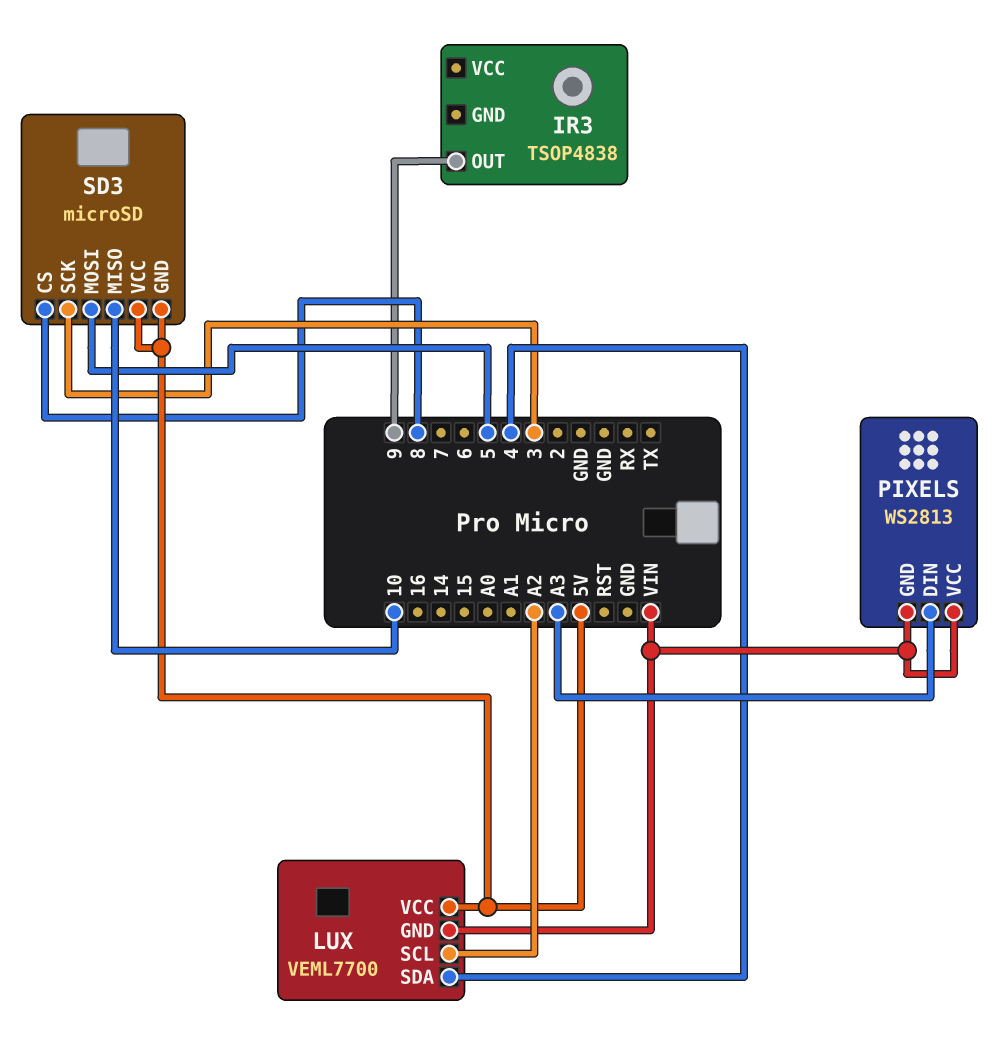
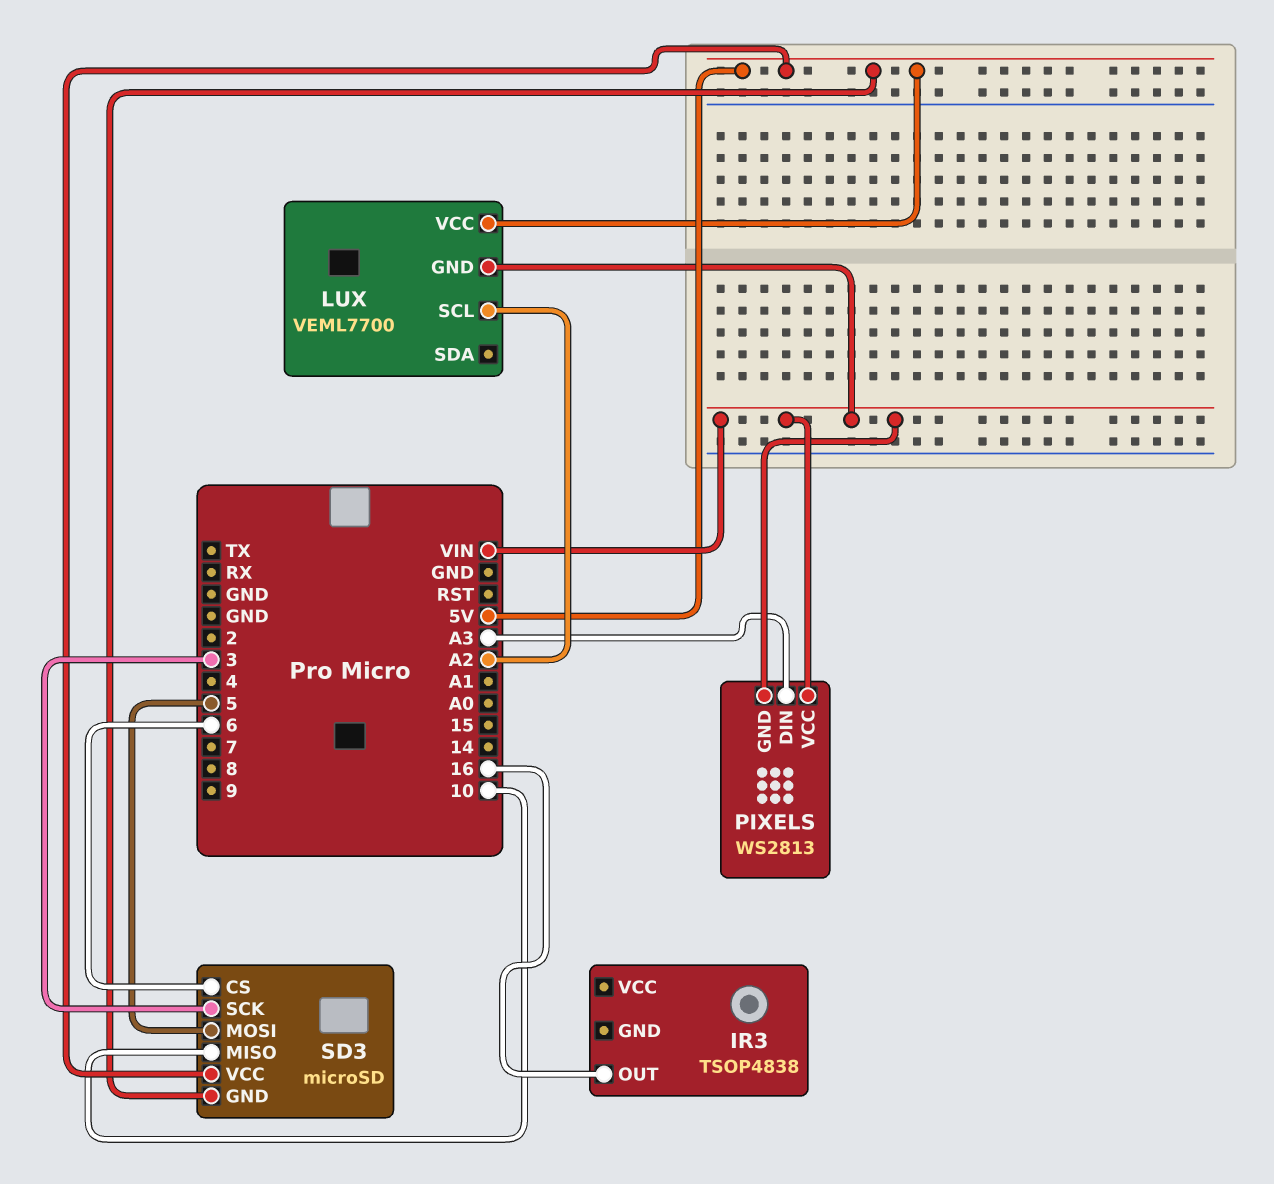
IR3 pin OUT: 9 -> 16
LUX pin SDA: 4 -> none
SD3 pin CS: 8 -> 6

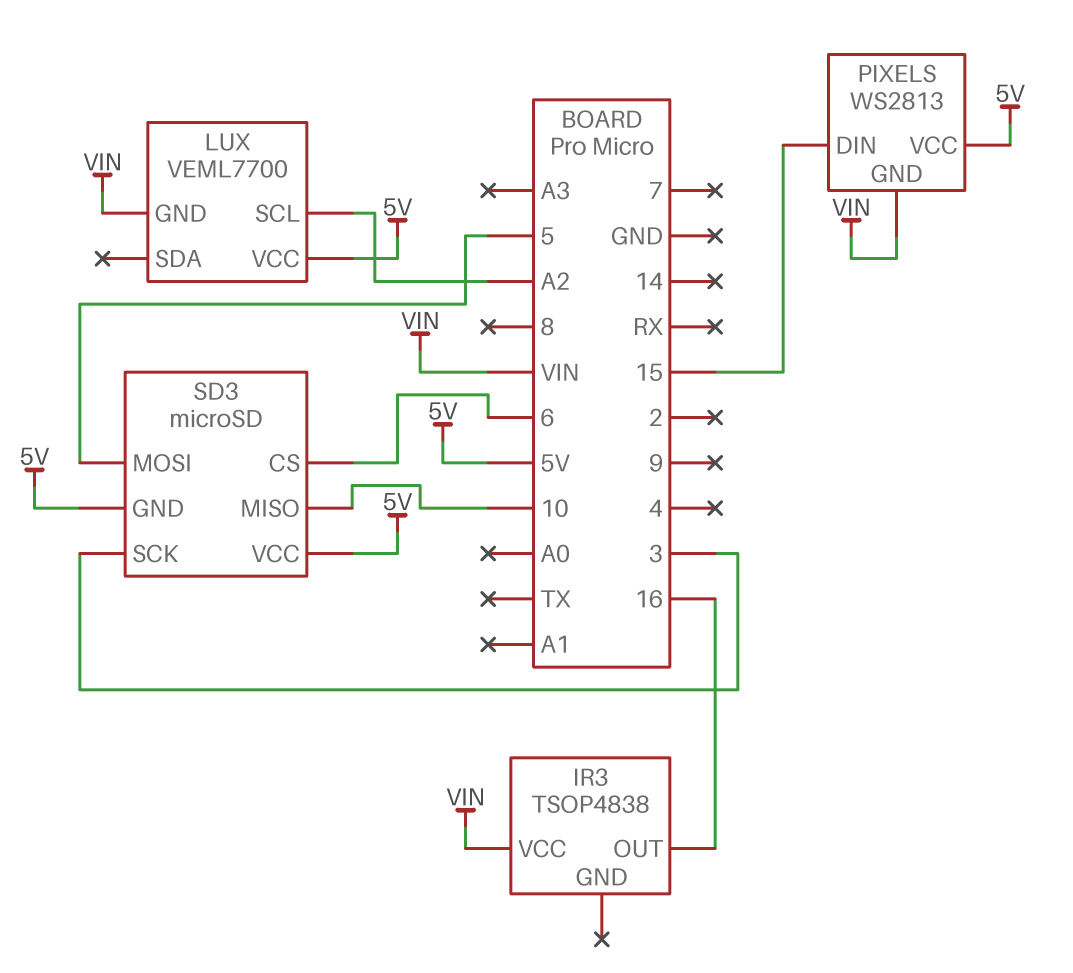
IR3 pin VCC: none -> VIN
PIXELS pin DIN: A3 -> 15
PIXELS pin VCC: VIN -> 5V

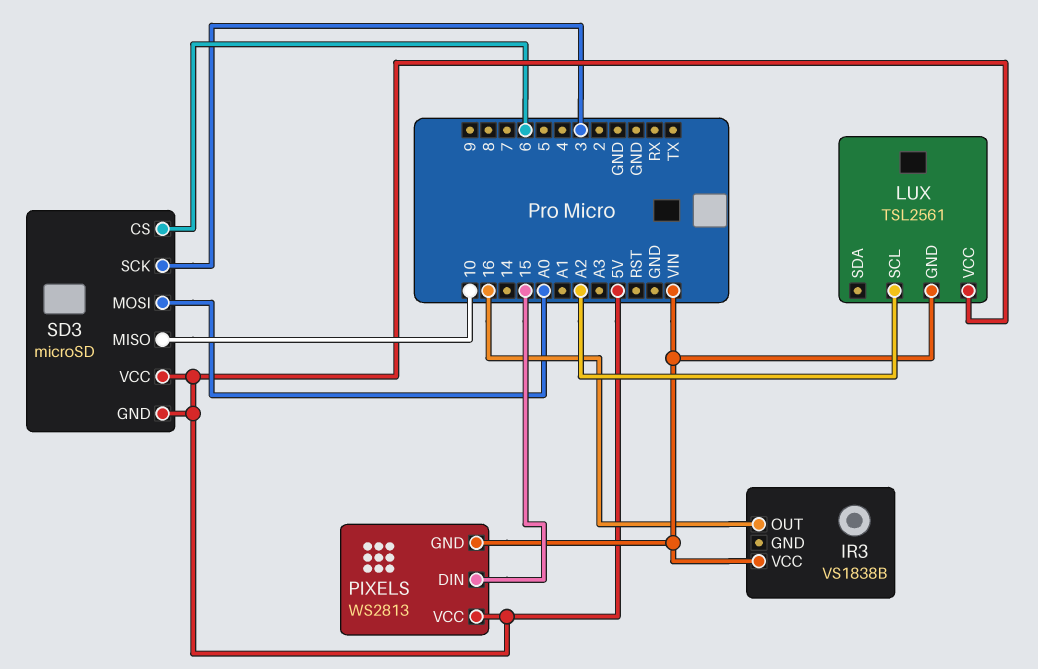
IR3: TSOP4838 -> VS1838B
LUX: VEML7700 -> TSL2561
SD3 pin MOSI: 5 -> A0

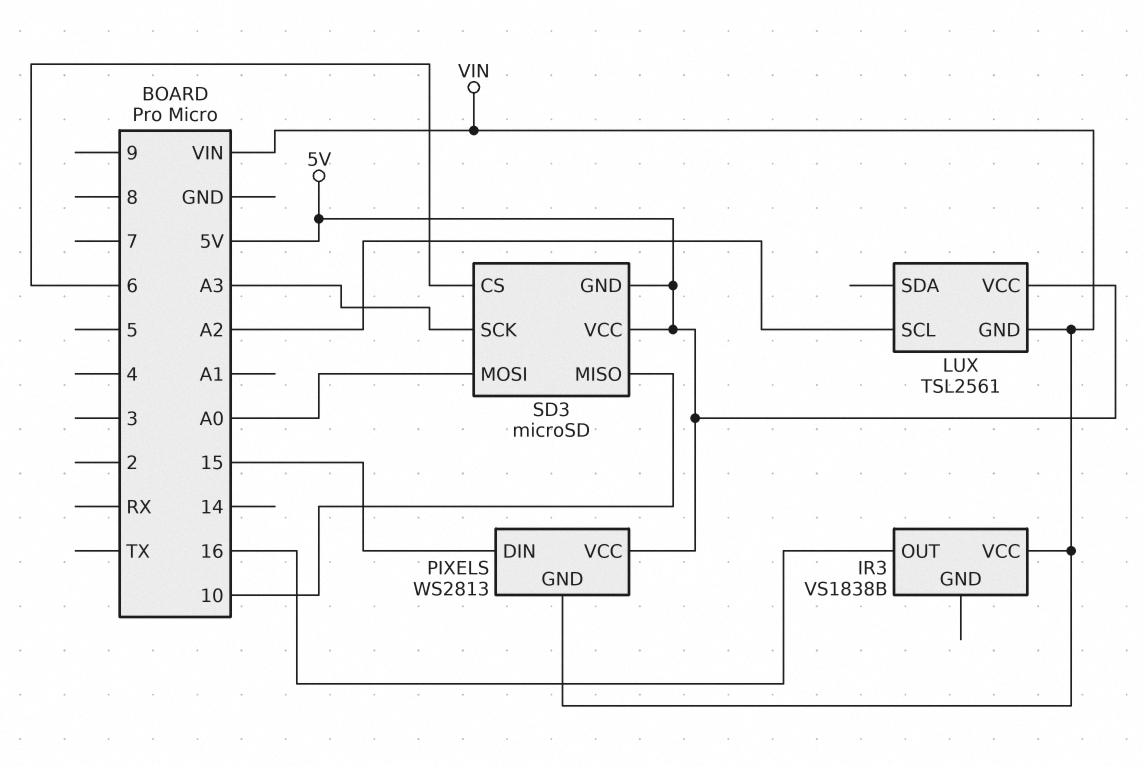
SD3 pin SCK: 3 -> A3

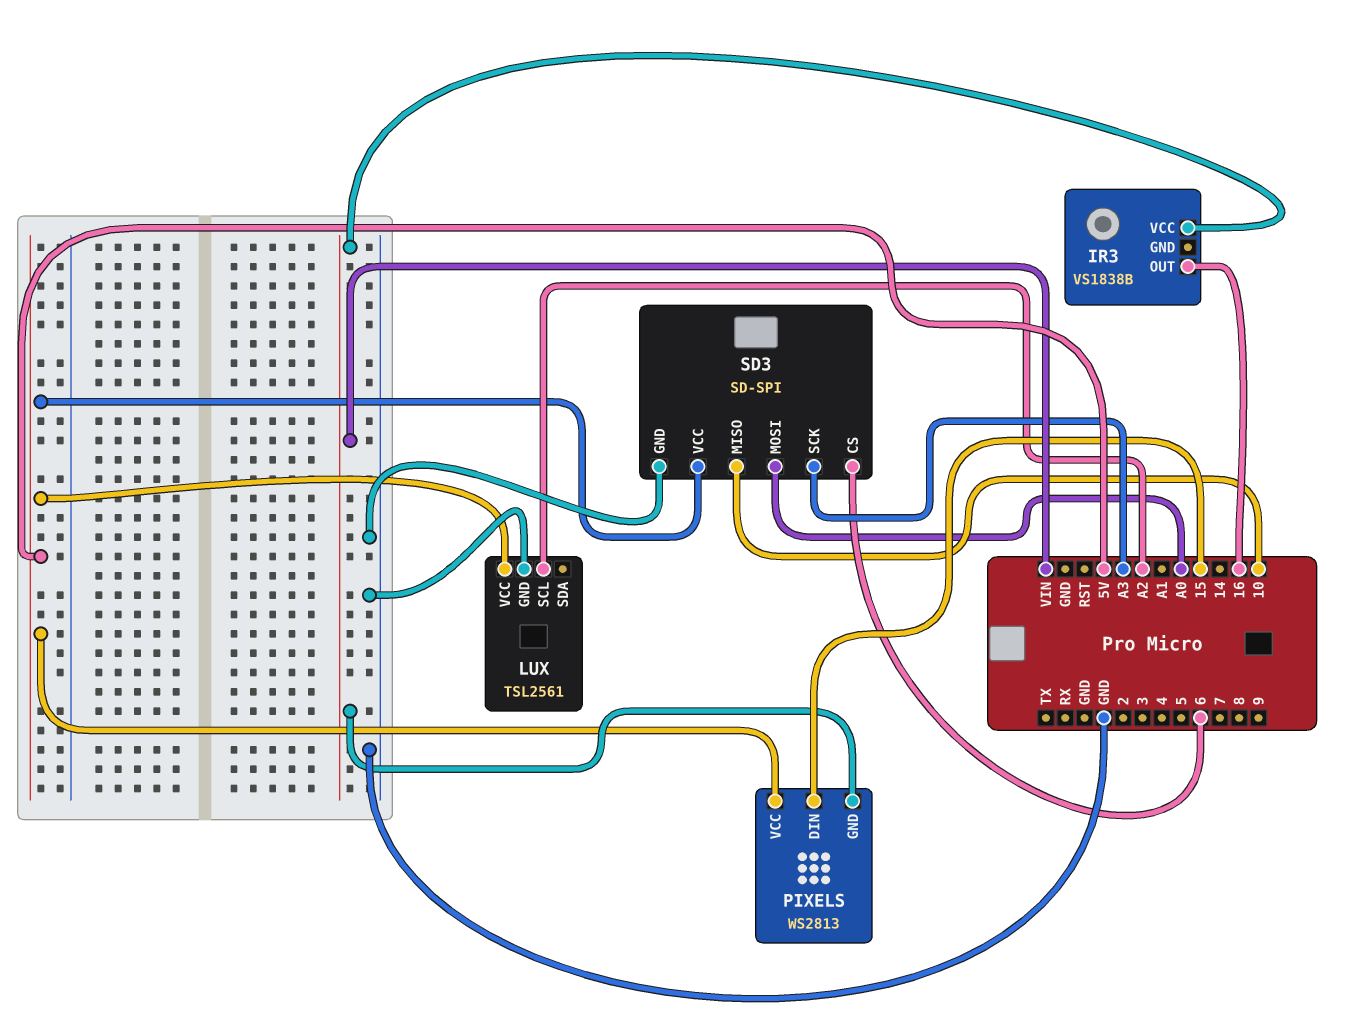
LUX pin GND: VIN -> GND
SD3: microSD -> SD-SPI
SD3 pin GND: 5V -> GND

